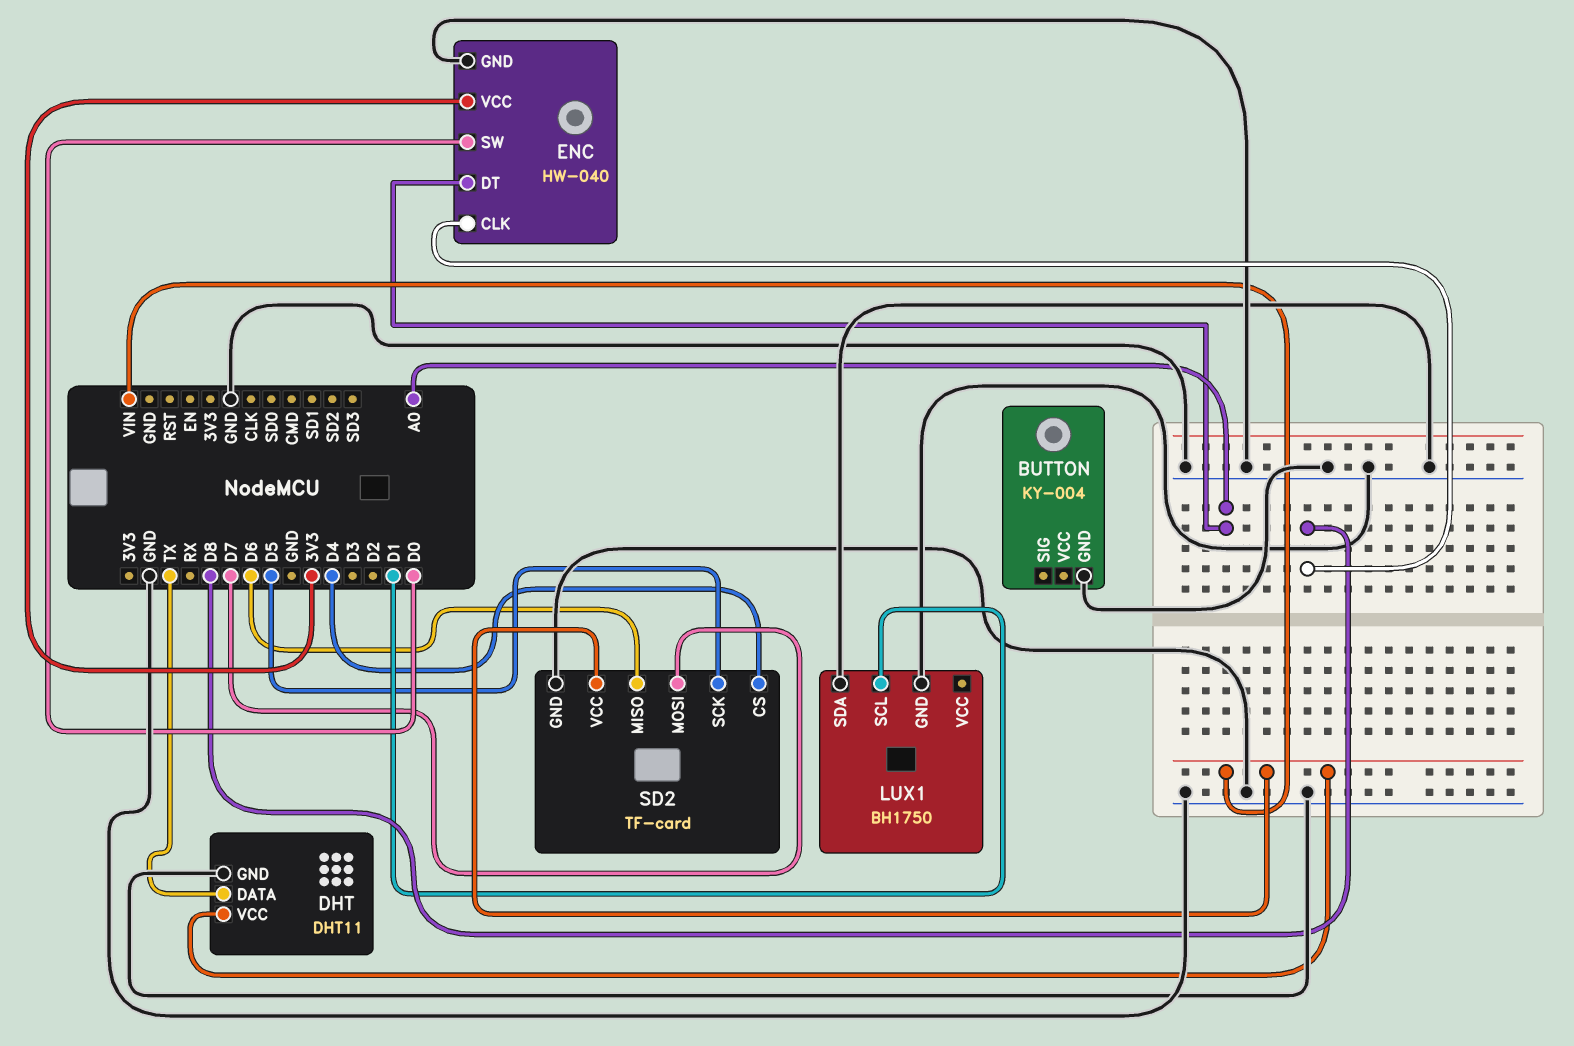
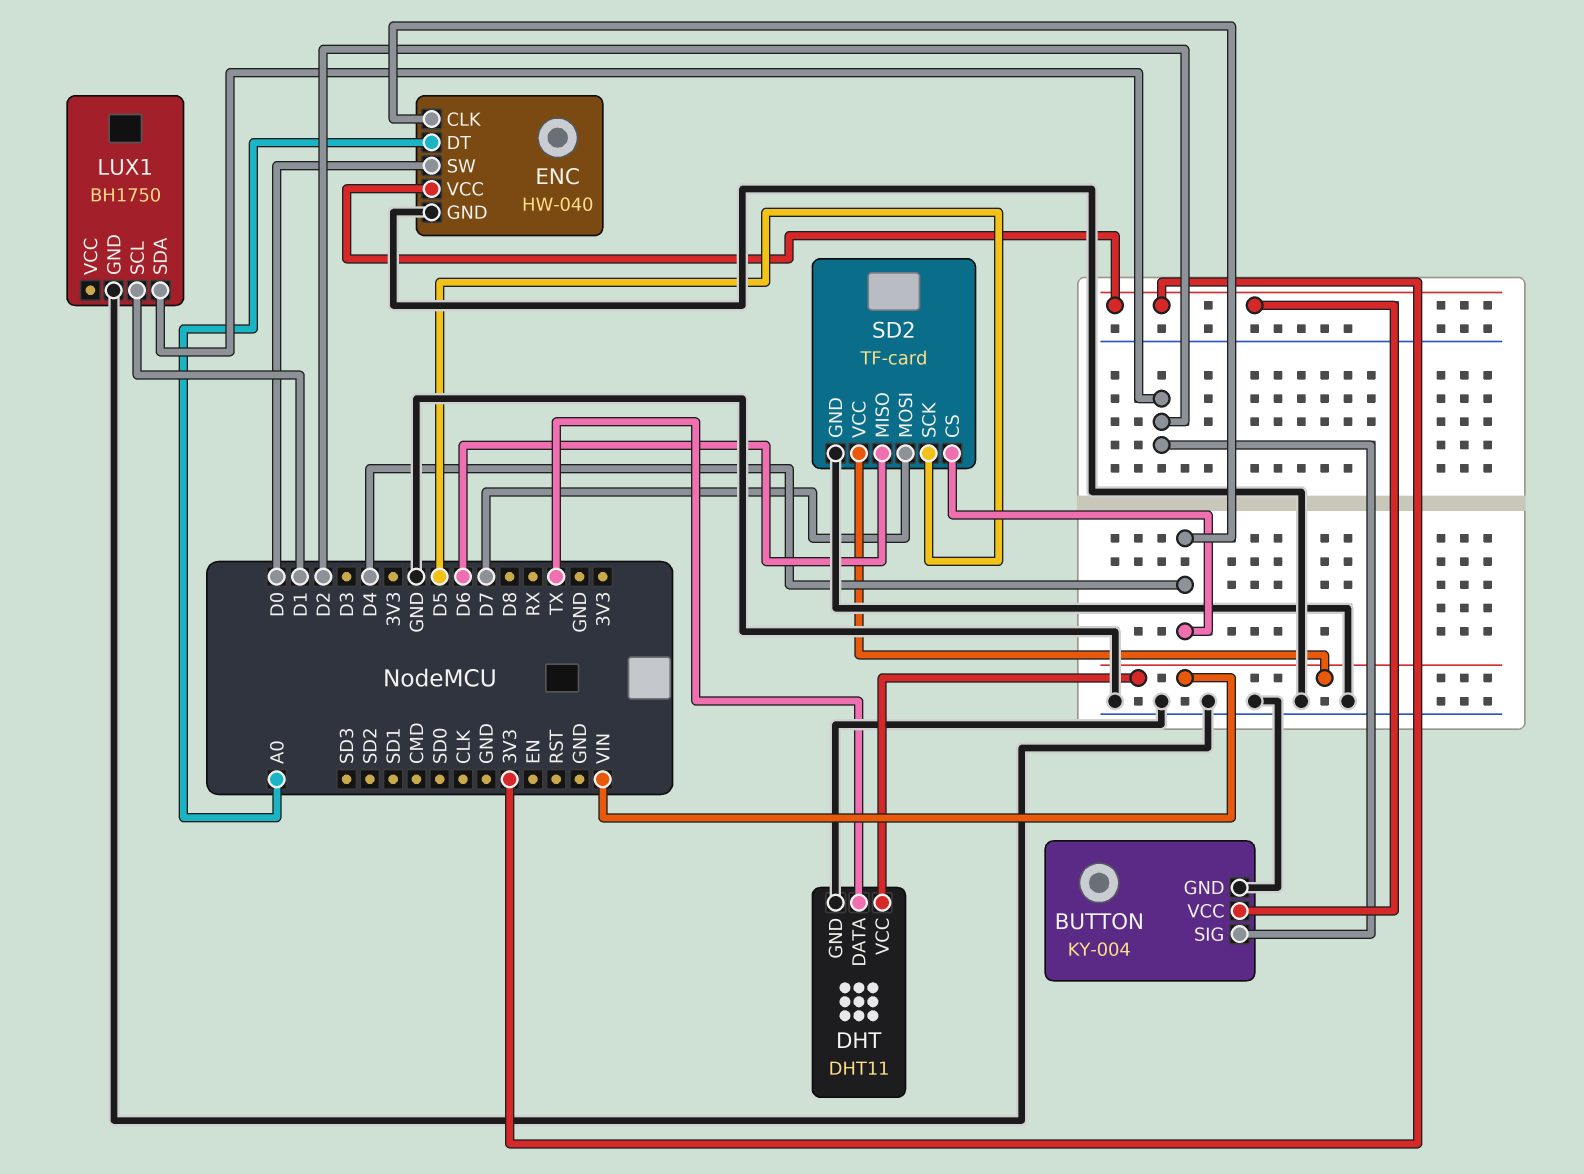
BUTTON pin SIG: none -> D2
BUTTON pin VCC: none -> 3V3
ENC pin CLK: D8 -> D4
LUX1 pin SDA: GND -> D2

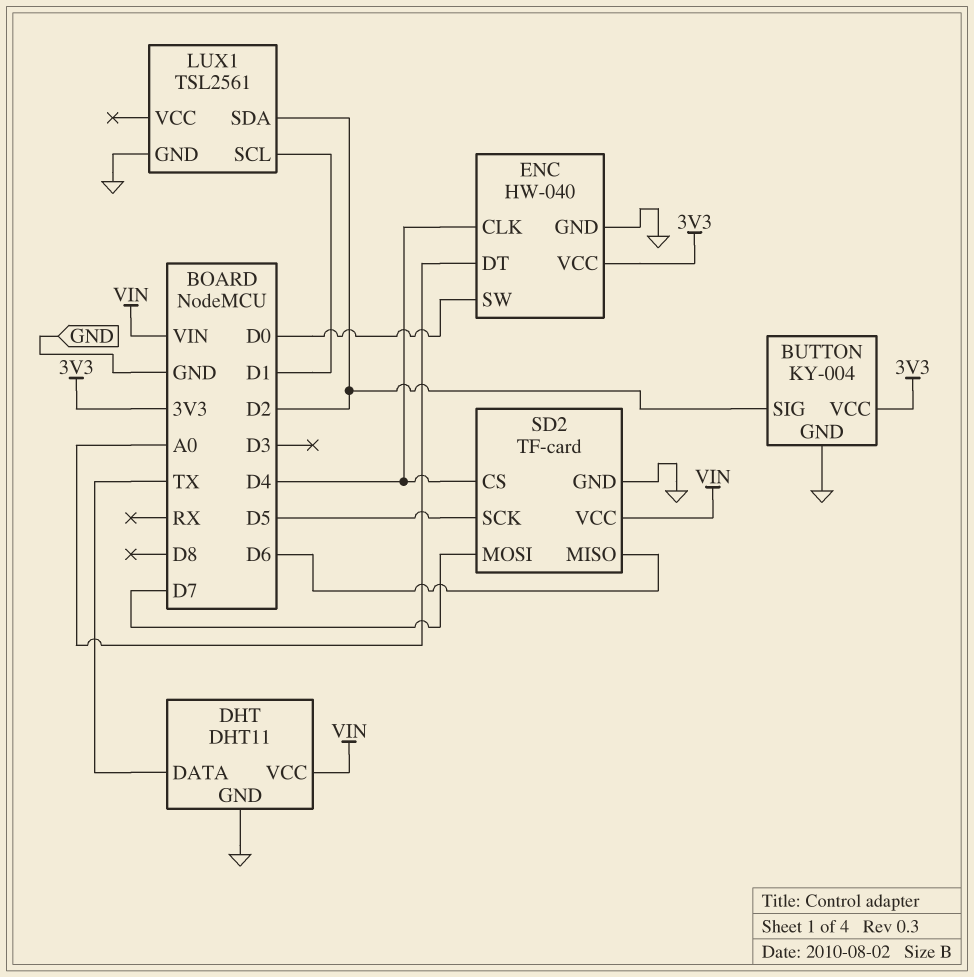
LUX1: BH1750 -> TSL2561

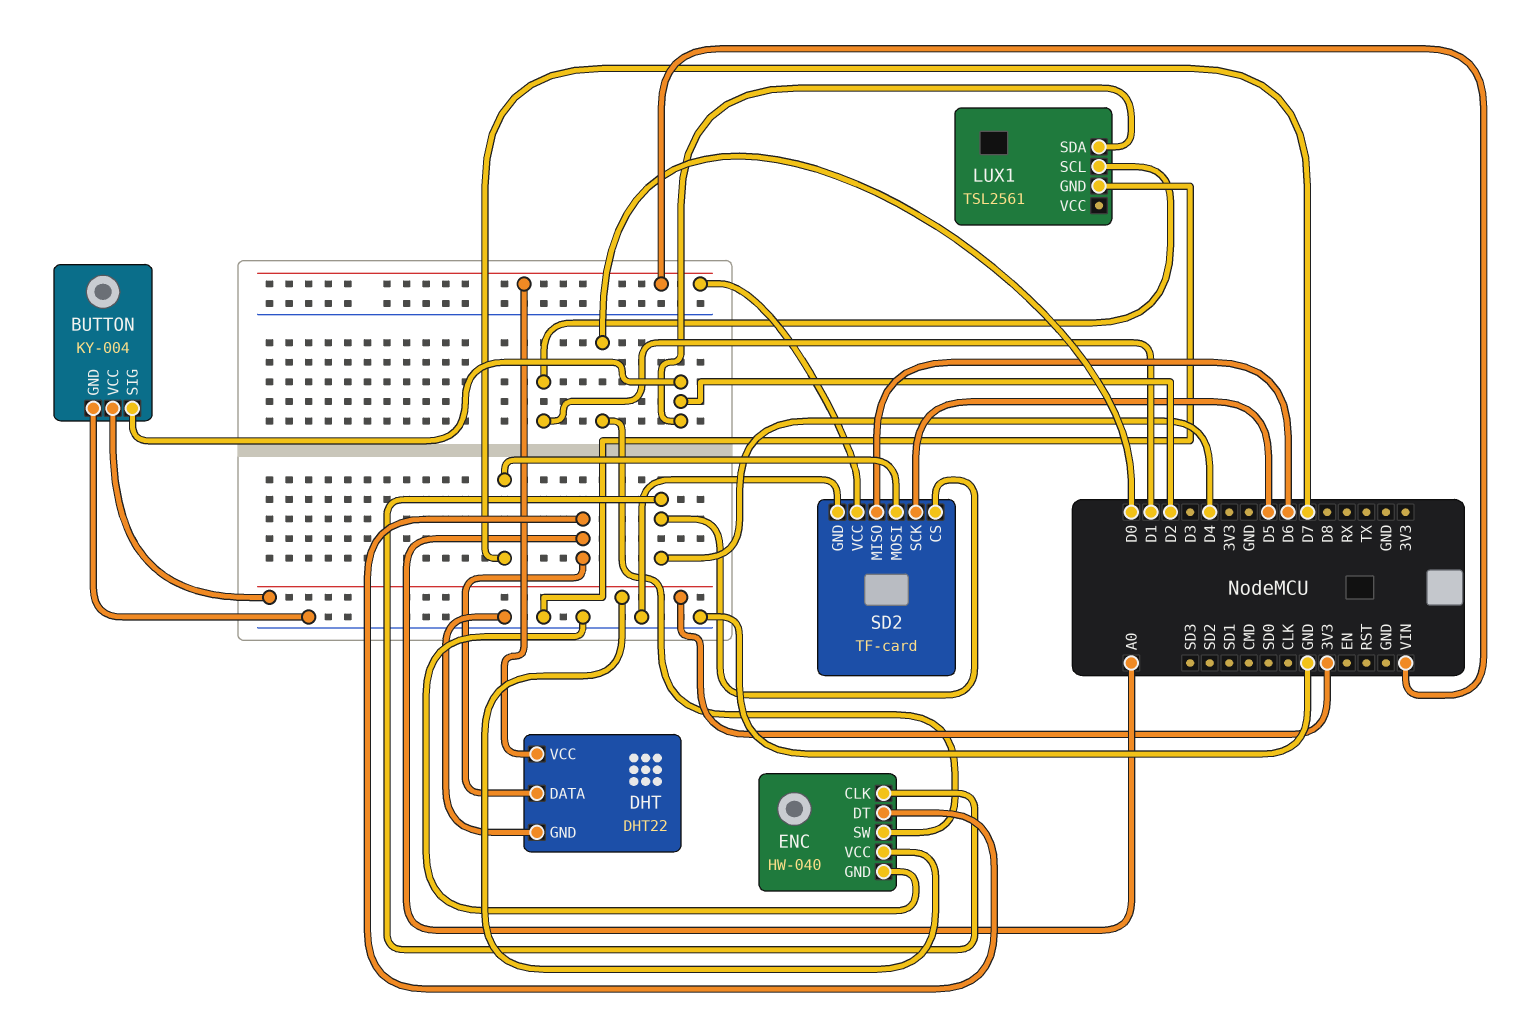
DHT: DHT11 -> DHT22
DHT pin DATA: TX -> A0

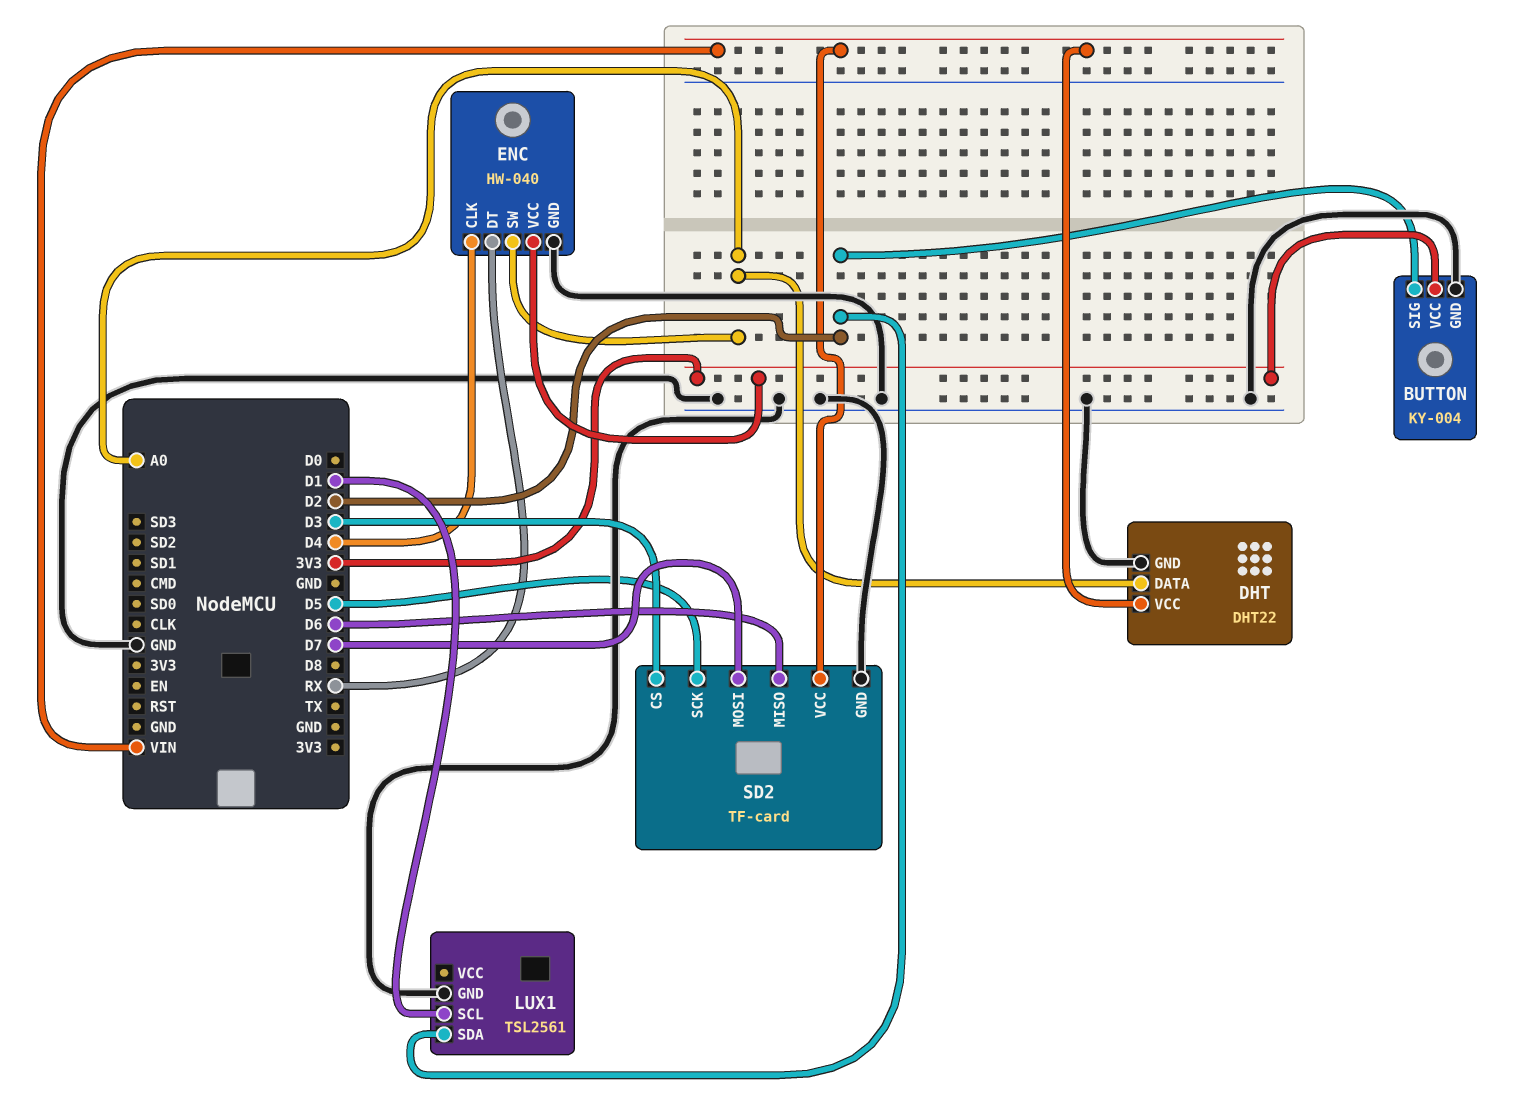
ENC pin DT: A0 -> RX
ENC pin SW: D0 -> A0
SD2 pin CS: D4 -> D3

